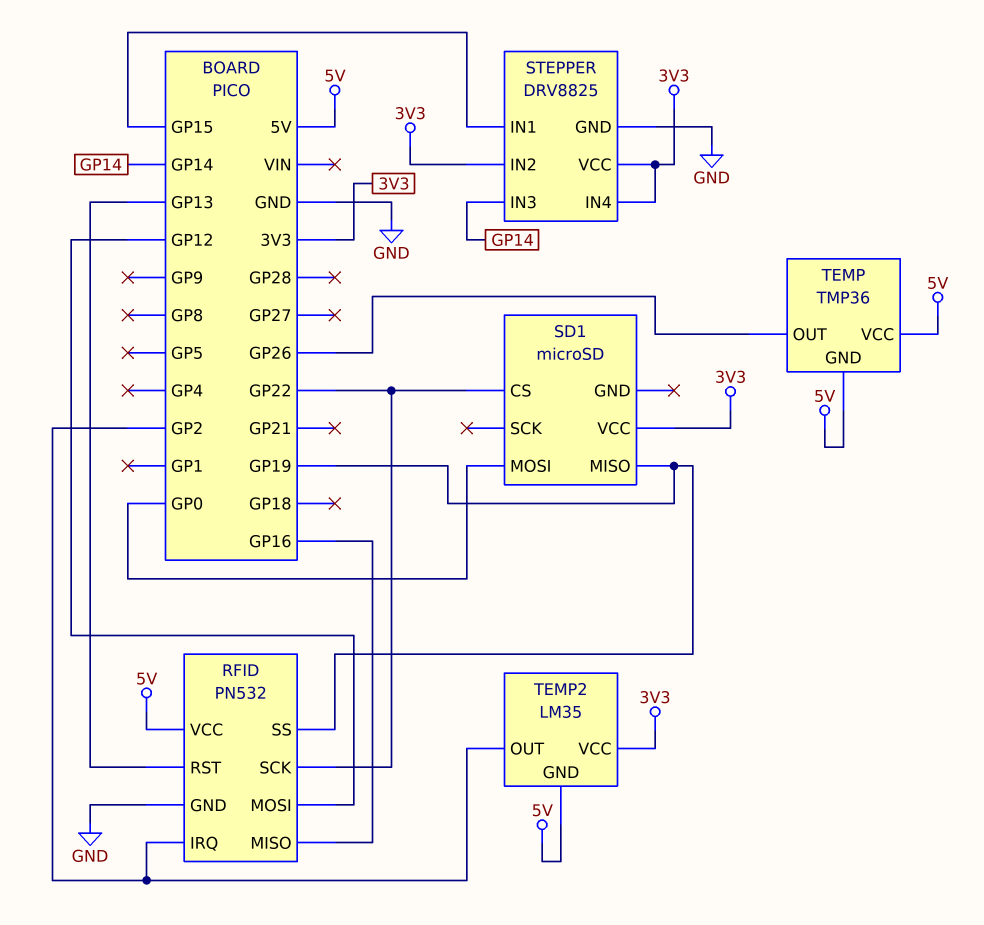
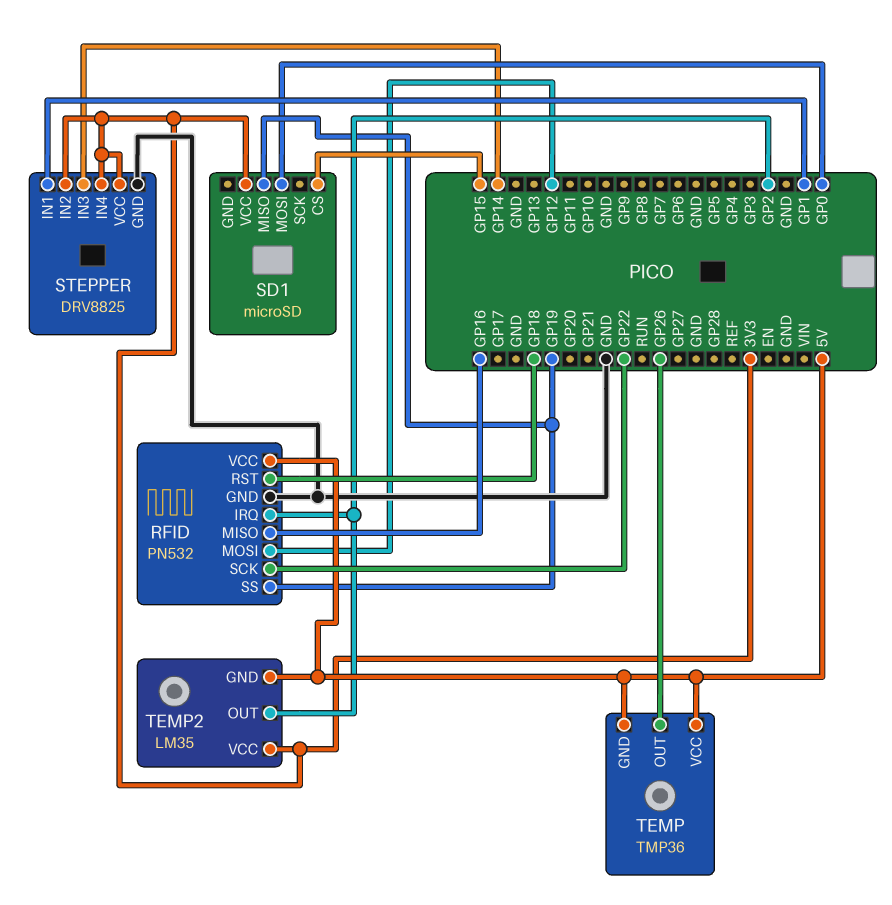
RFID pin RST: GP13 -> GP18
SD1 pin CS: GP22 -> GP15
STEPPER pin IN1: GP15 -> GP1

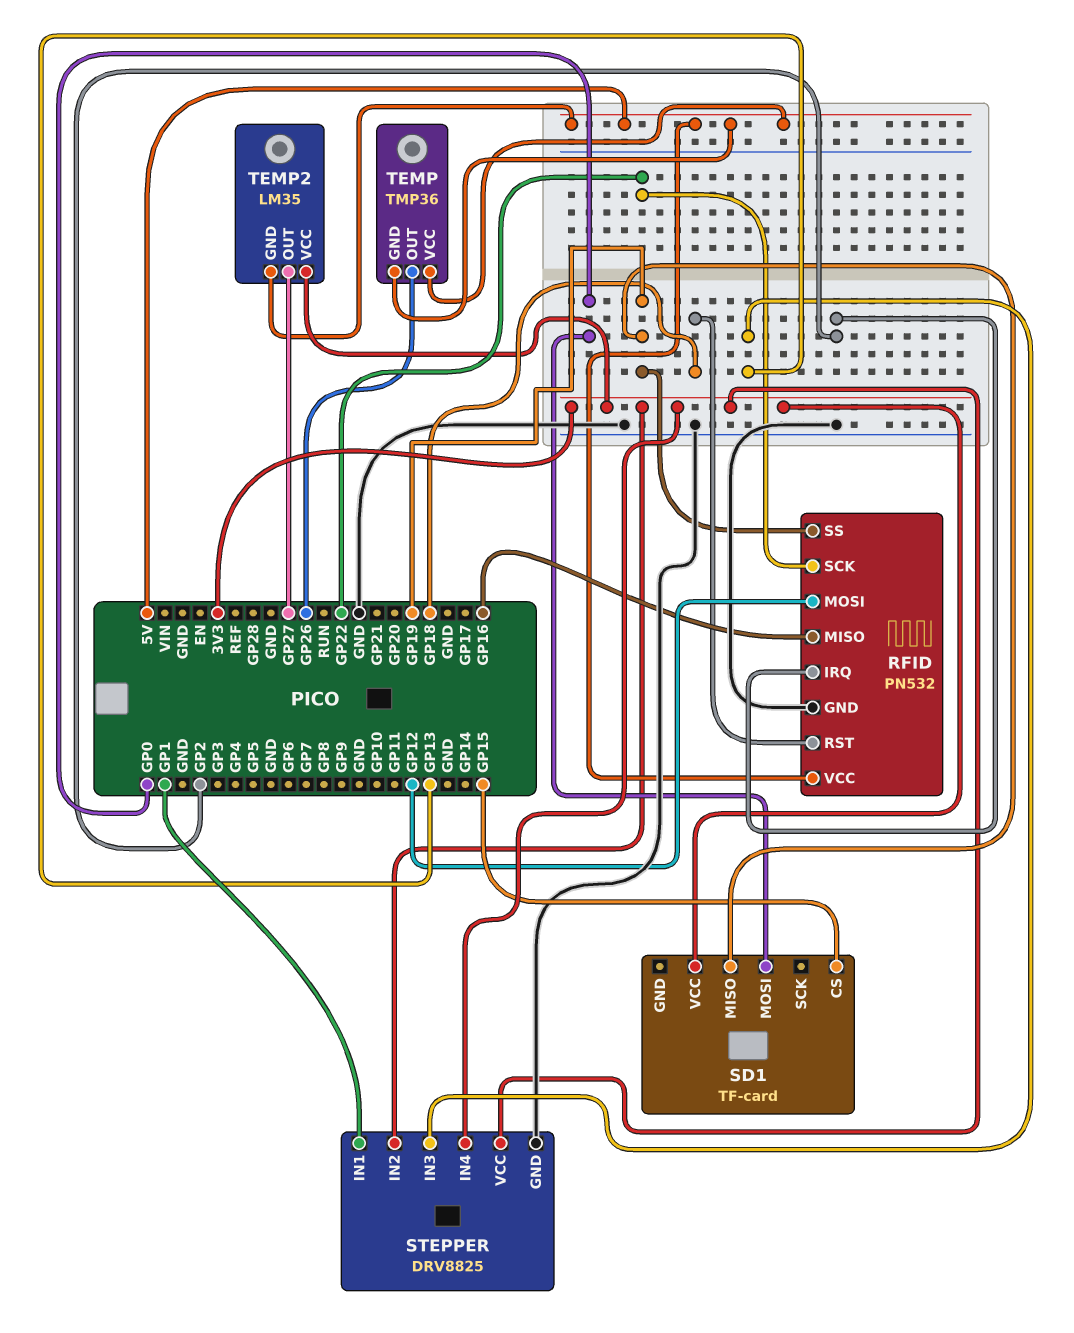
SD1: microSD -> TF-card
STEPPER pin IN3: GP14 -> GP13
TEMP2 pin OUT: GP2 -> GP27

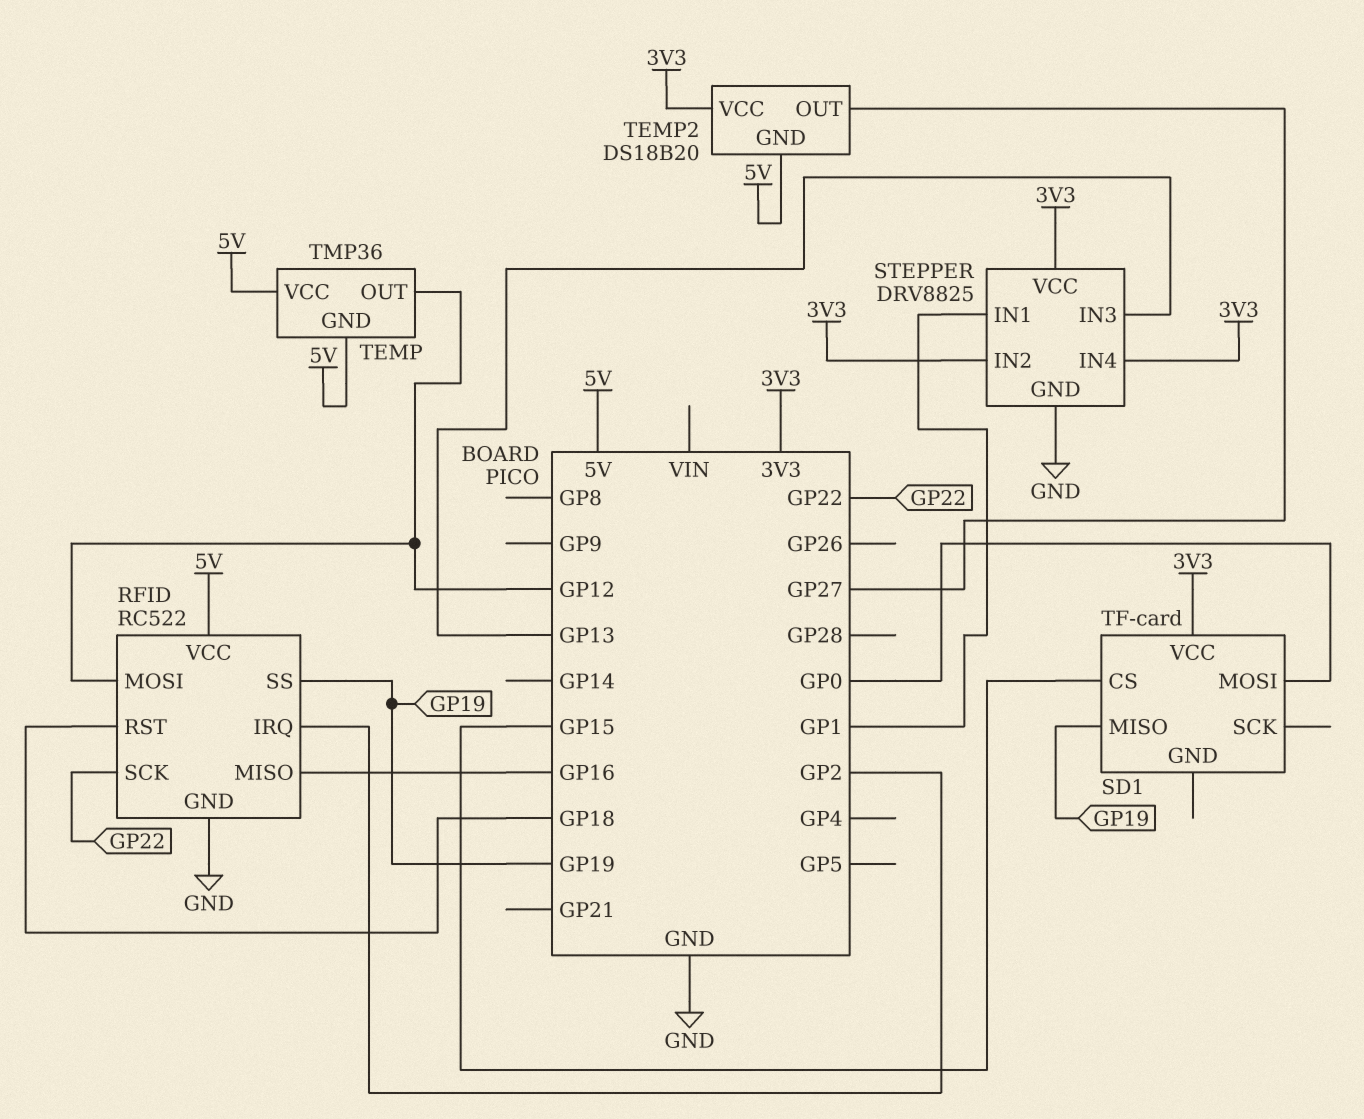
RFID: PN532 -> RC522
TEMP pin OUT: GP26 -> GP12
TEMP2: LM35 -> DS18B20

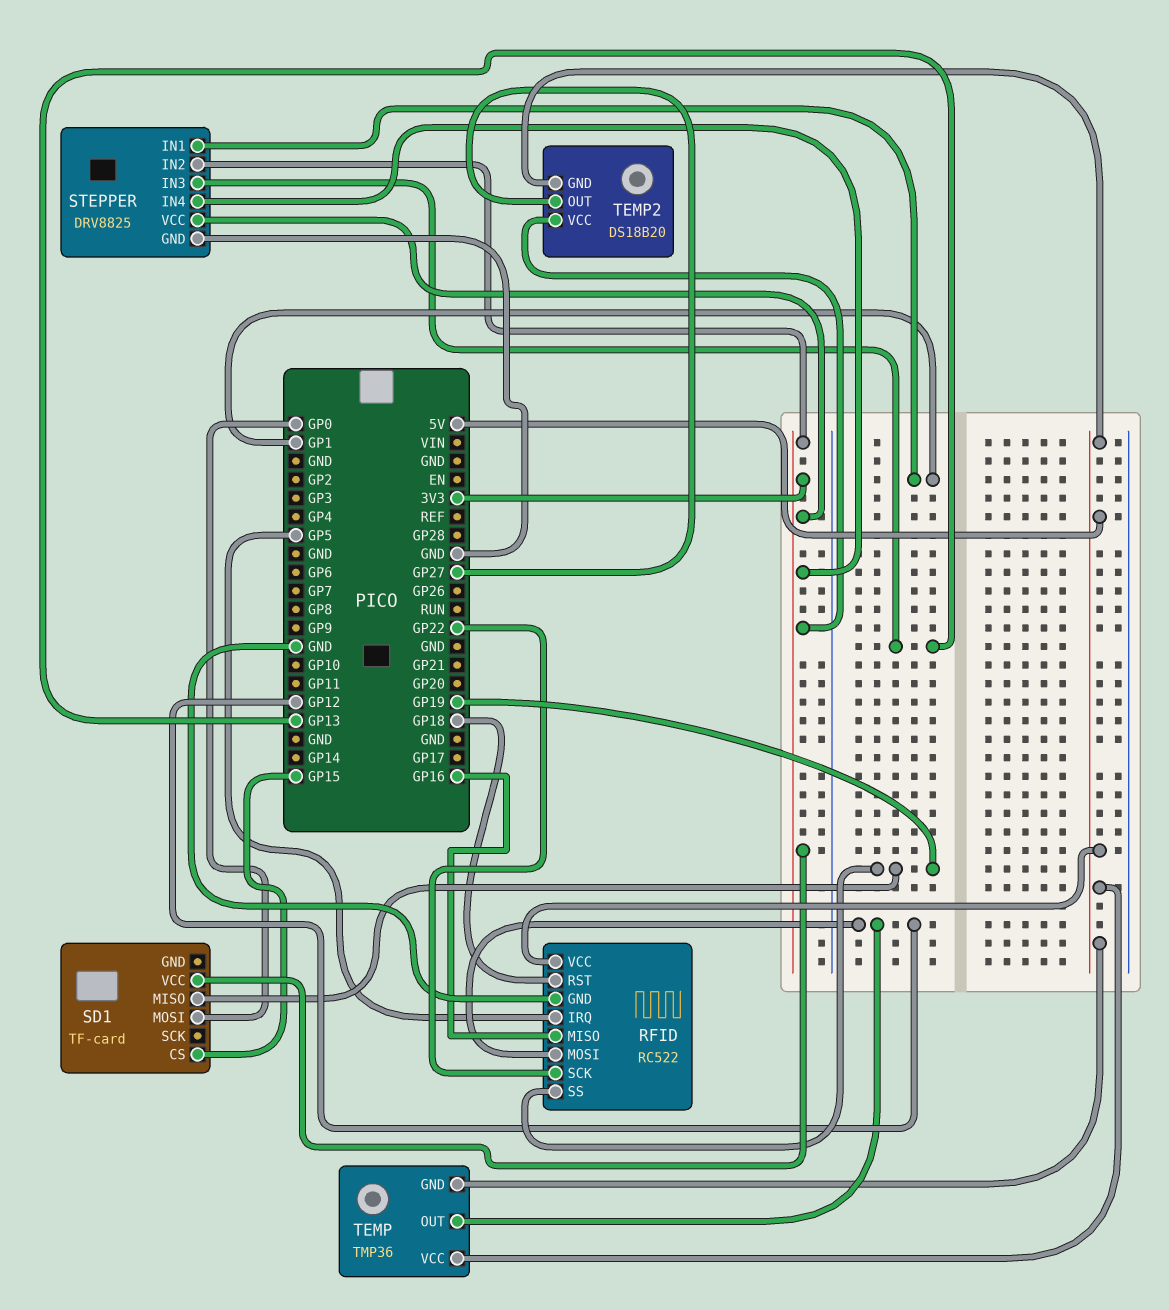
RFID pin IRQ: GP2 -> GP5

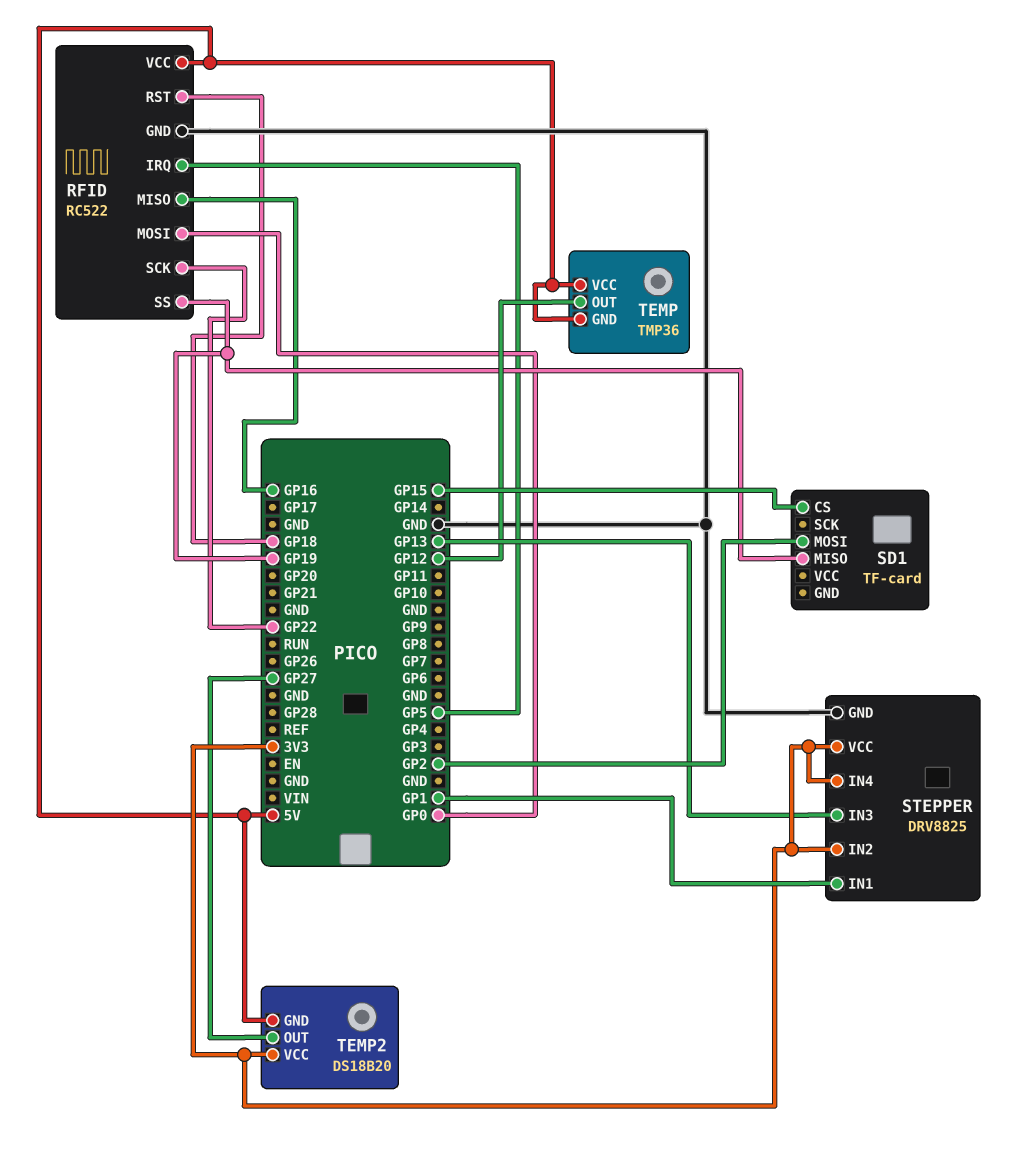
RFID pin MOSI: GP12 -> GP0
SD1 pin MOSI: GP0 -> GP2
SD1 pin VCC: 3V3 -> none

